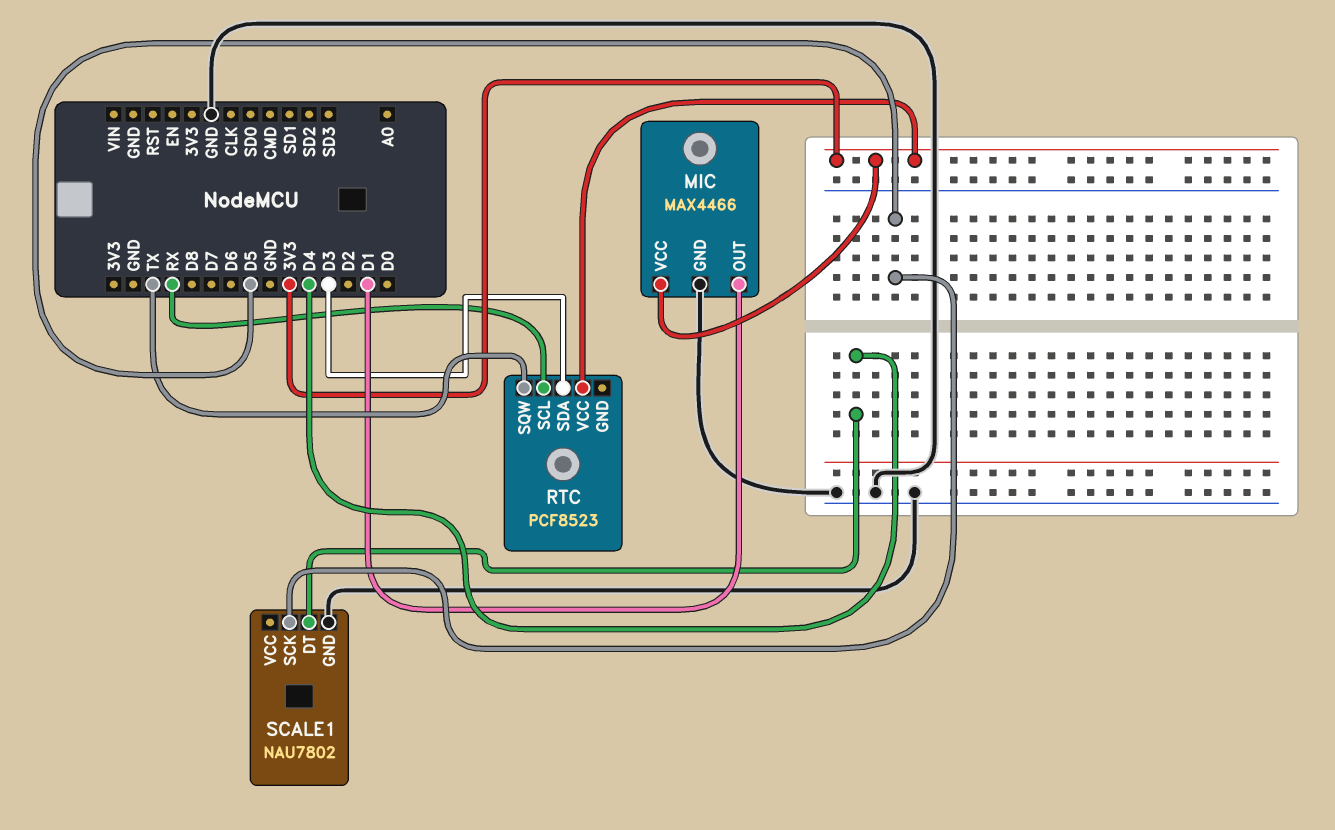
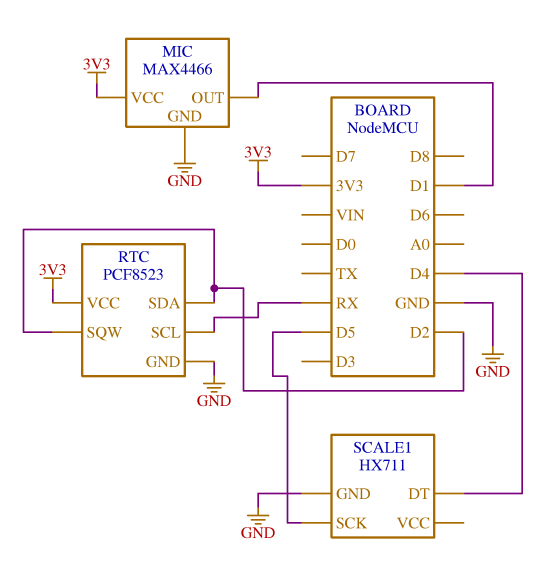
RTC pin GND: none -> GND
RTC pin SDA: D3 -> D2
RTC pin SQW: TX -> D2
SCALE1: NAU7802 -> HX711

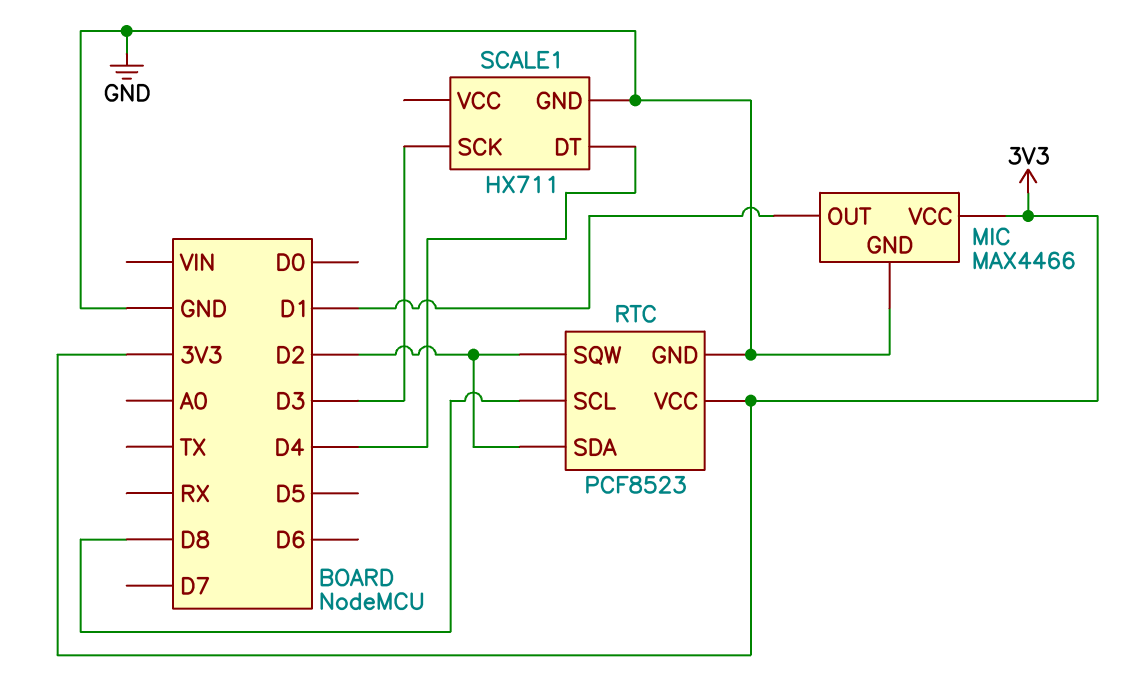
RTC pin SCL: RX -> D8
SCALE1 pin SCK: D5 -> D3

